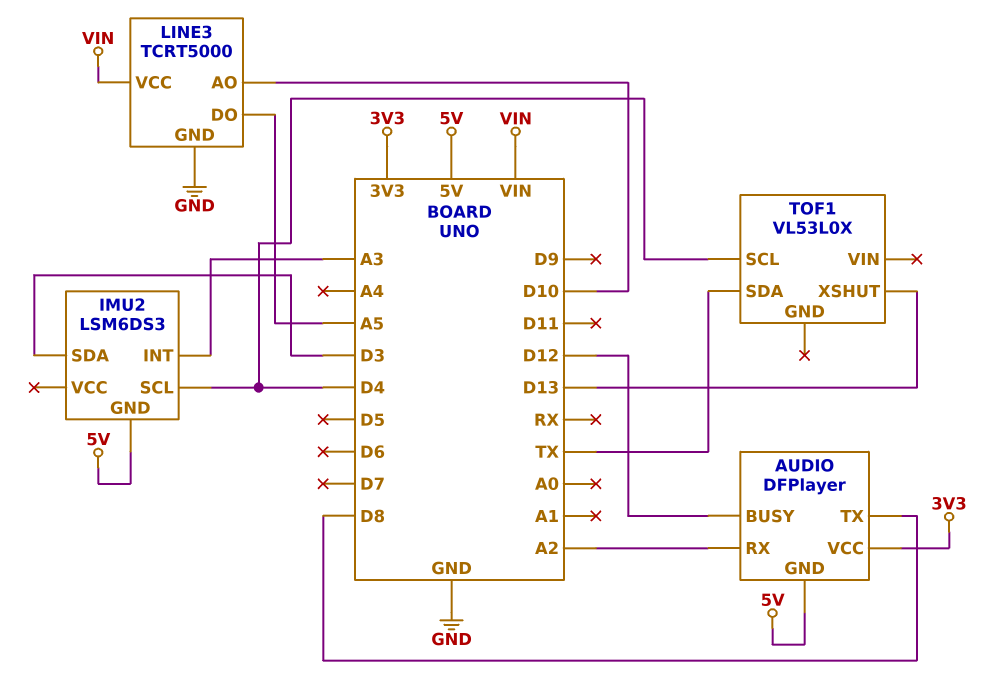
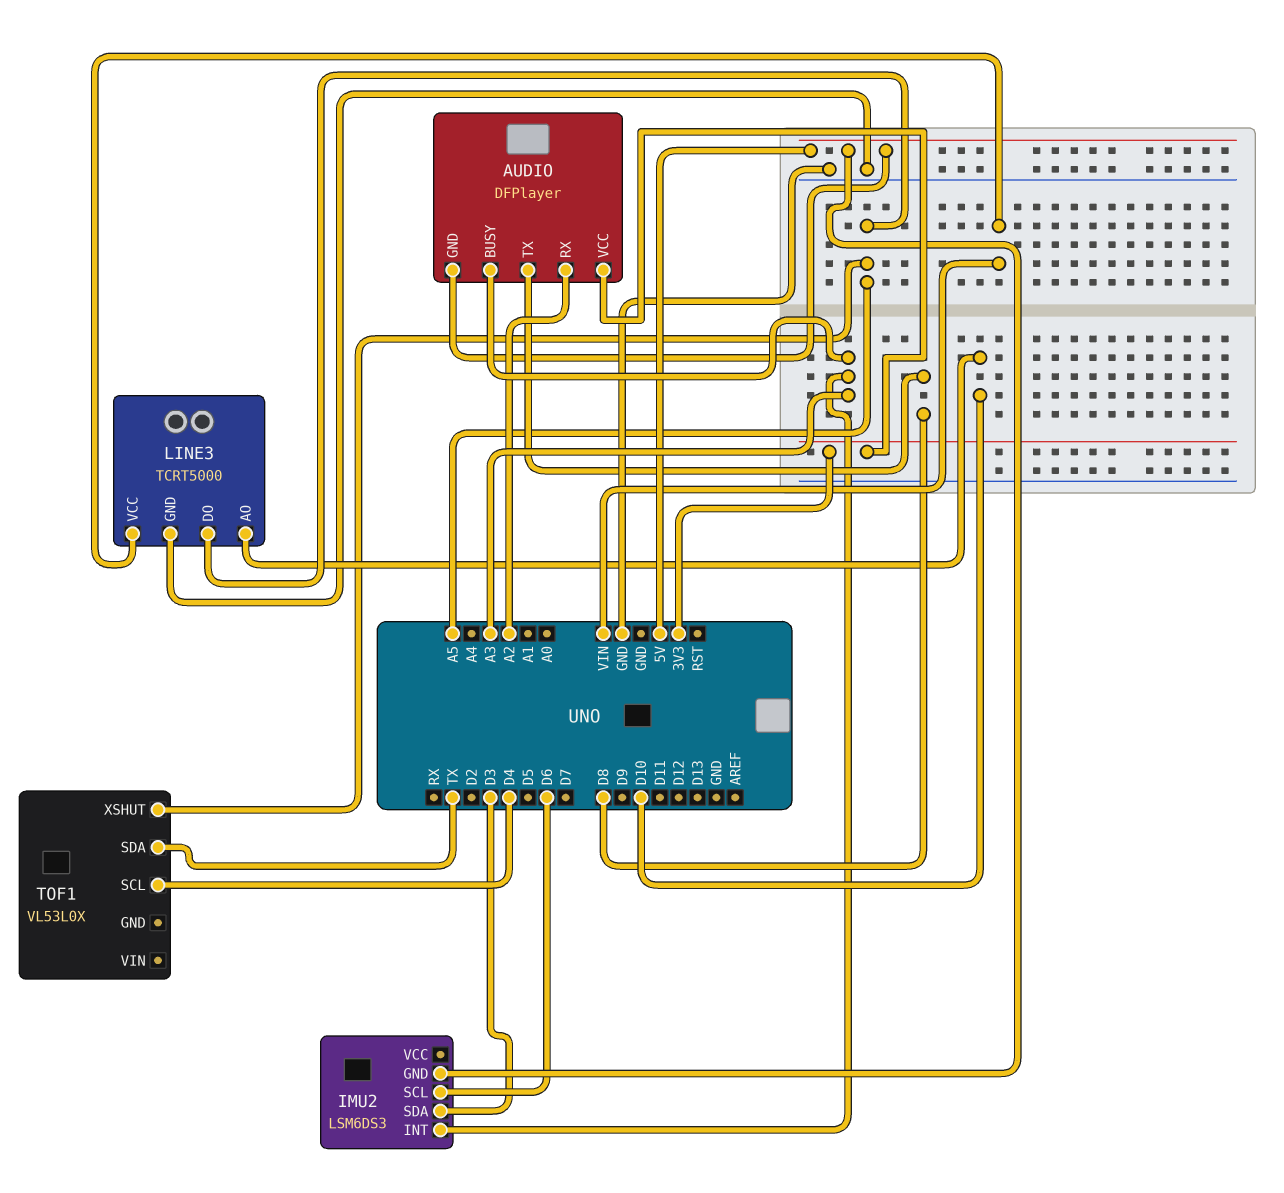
AUDIO pin BUSY: D12 -> A3
IMU2 pin SCL: D4 -> D6
TOF1 pin XSHUT: D13 -> A5

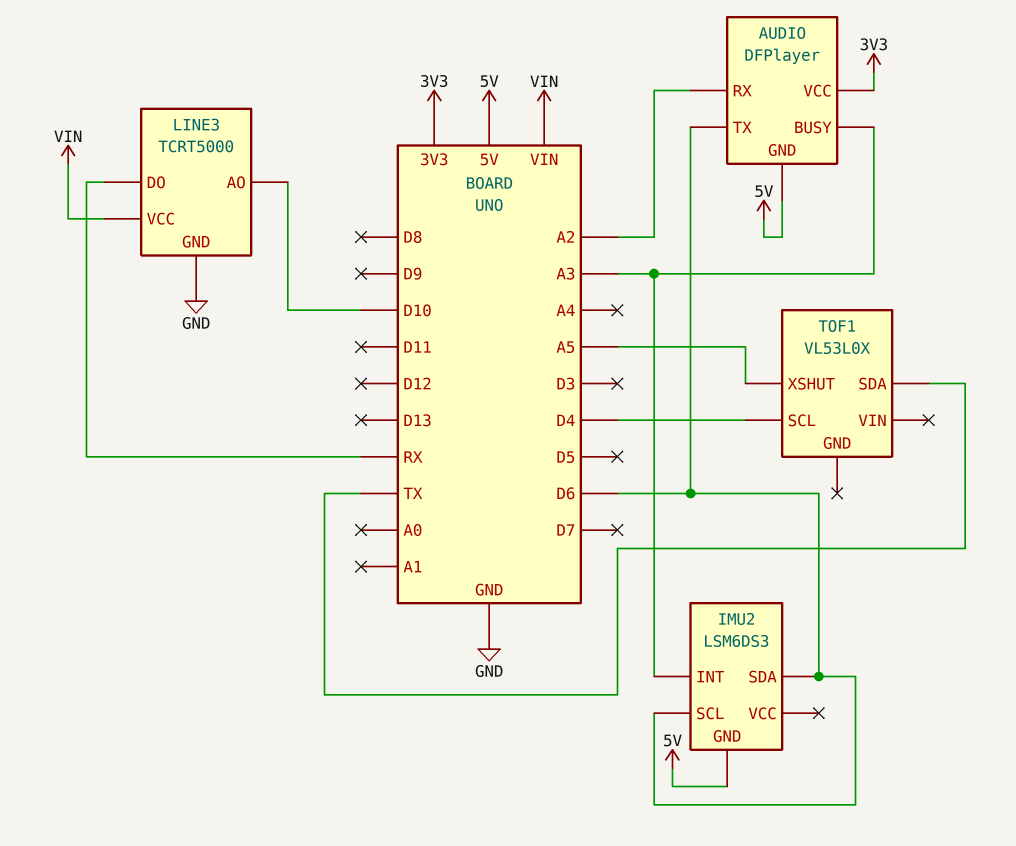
AUDIO pin TX: D8 -> D6
IMU2 pin SDA: D3 -> D6
LINE3 pin DO: A5 -> RX

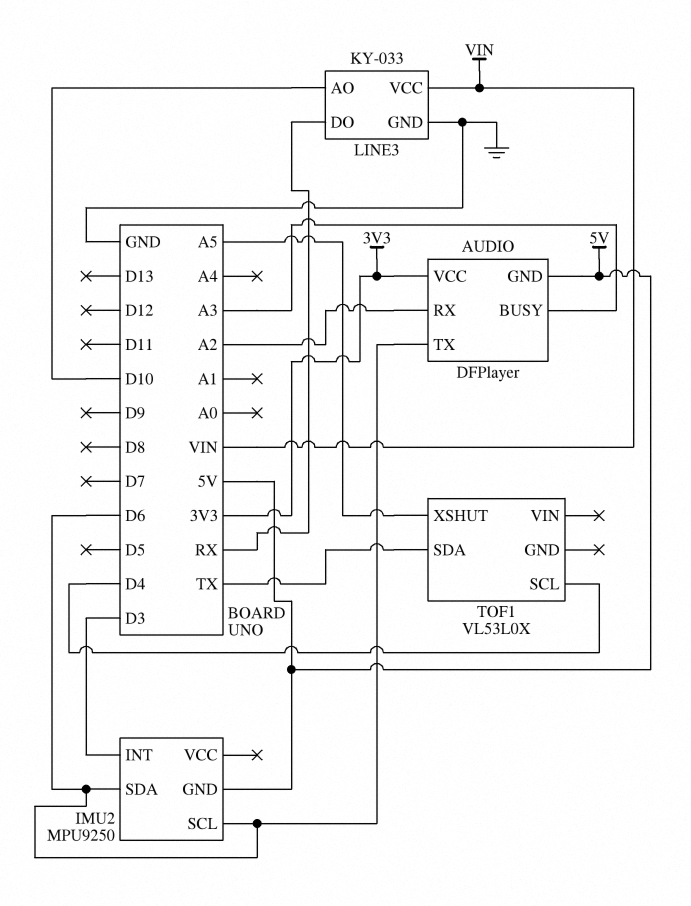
IMU2: LSM6DS3 -> MPU9250
IMU2 pin INT: A3 -> D3
LINE3: TCRT5000 -> KY-033

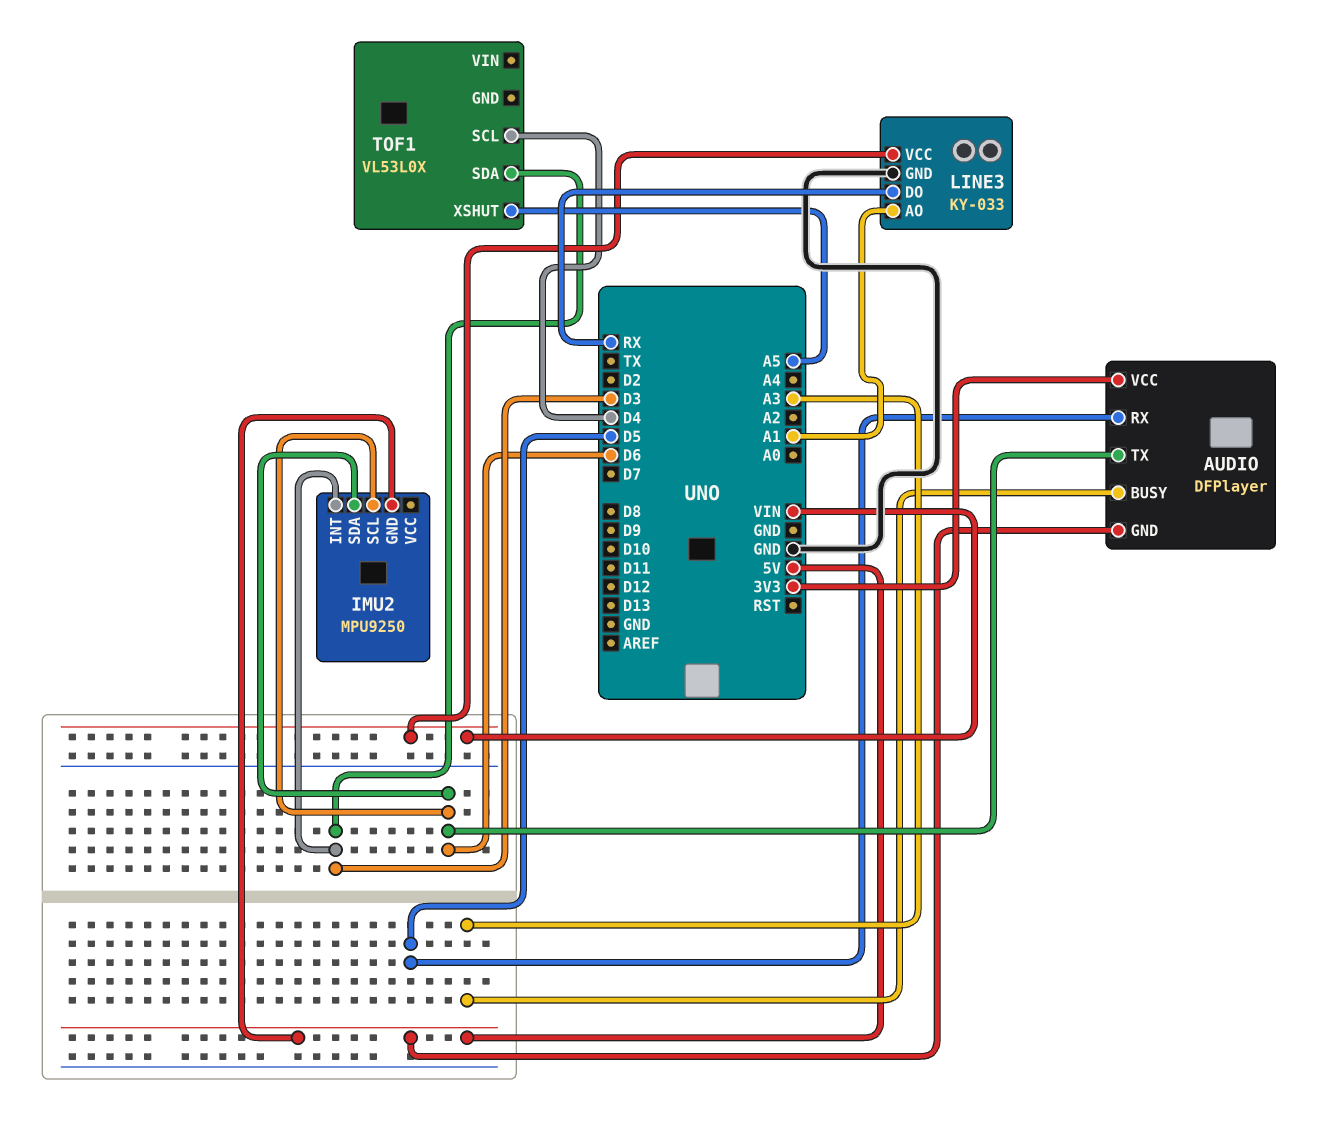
AUDIO pin RX: A2 -> D5
LINE3 pin AO: D10 -> A1
TOF1 pin SDA: TX -> D3

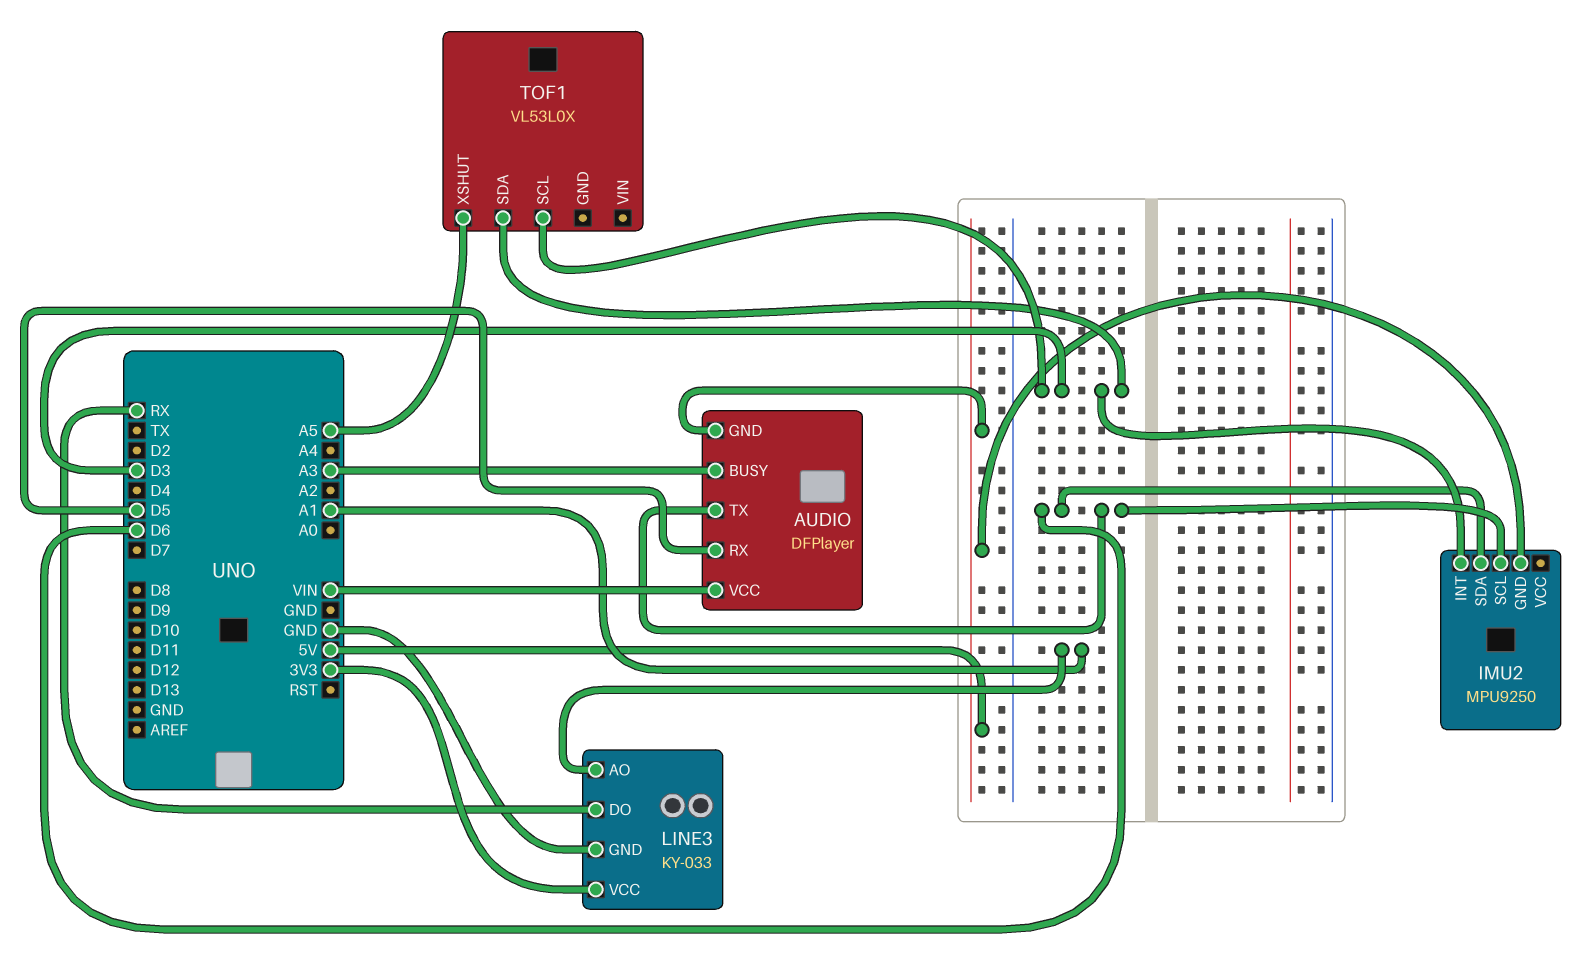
AUDIO pin VCC: 3V3 -> VIN
LINE3 pin VCC: VIN -> 3V3
TOF1 pin SCL: D4 -> D3

